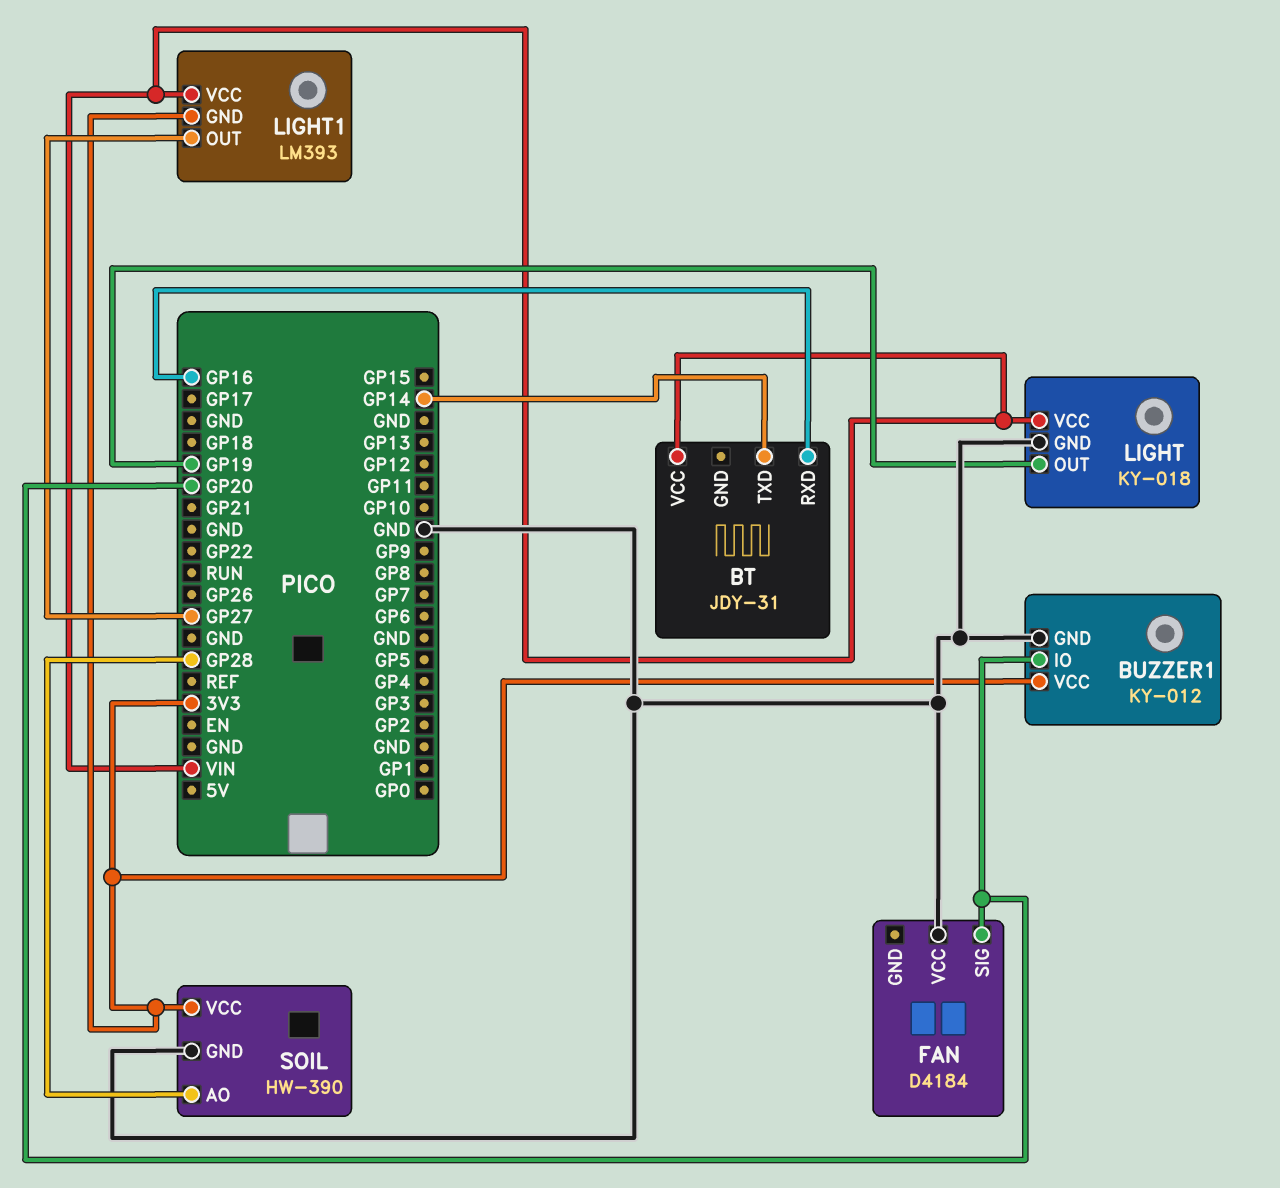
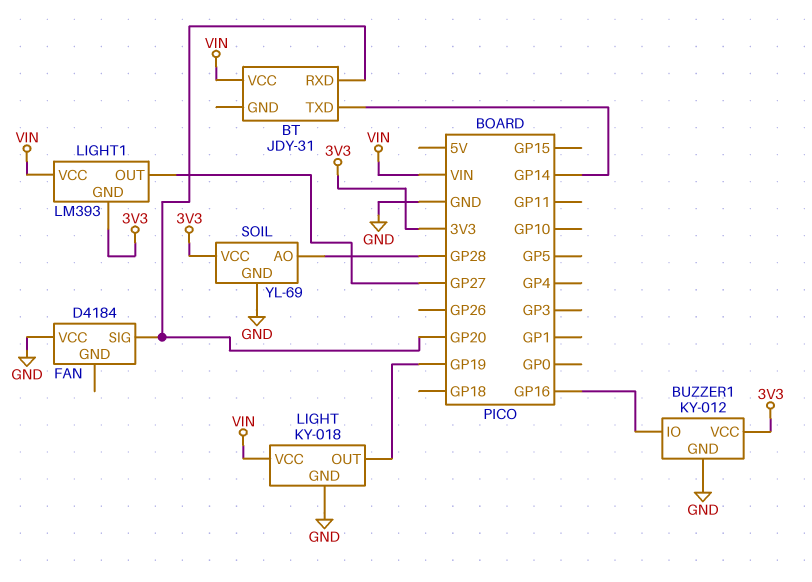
BT pin RXD: GP16 -> GP20
BUZZER1 pin IO: GP20 -> GP16
SOIL: HW-390 -> YL-69

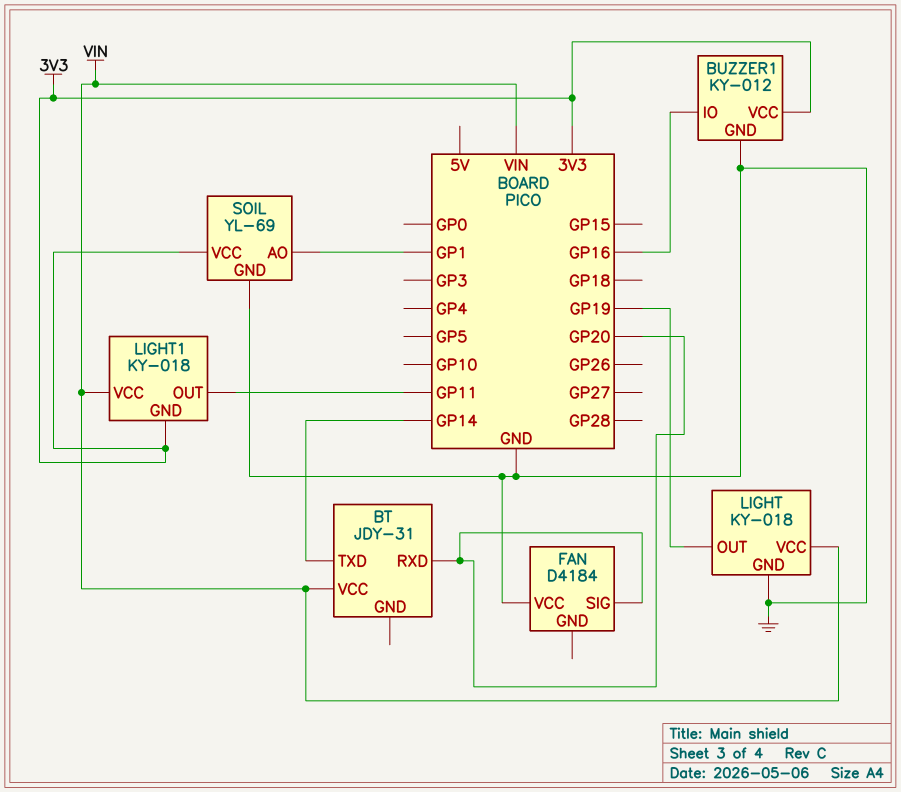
LIGHT1: LM393 -> KY-018
LIGHT1 pin OUT: GP27 -> GP11
SOIL pin AO: GP28 -> GP1

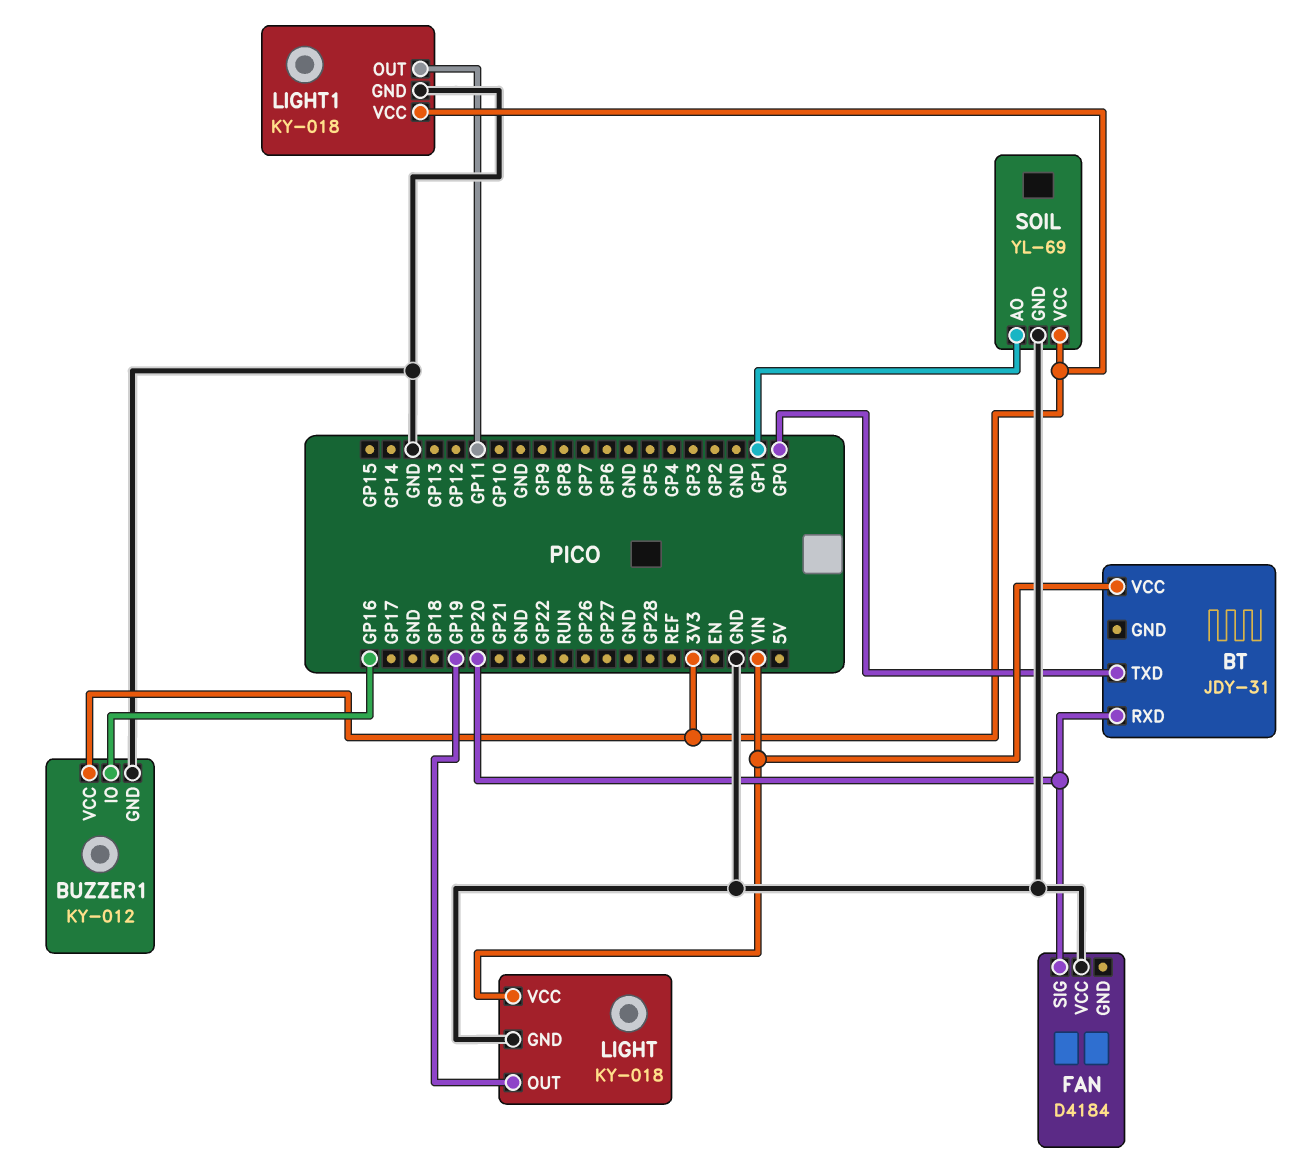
BT pin TXD: GP14 -> GP0
LIGHT1 pin GND: 3V3 -> GND
LIGHT1 pin VCC: VIN -> 3V3

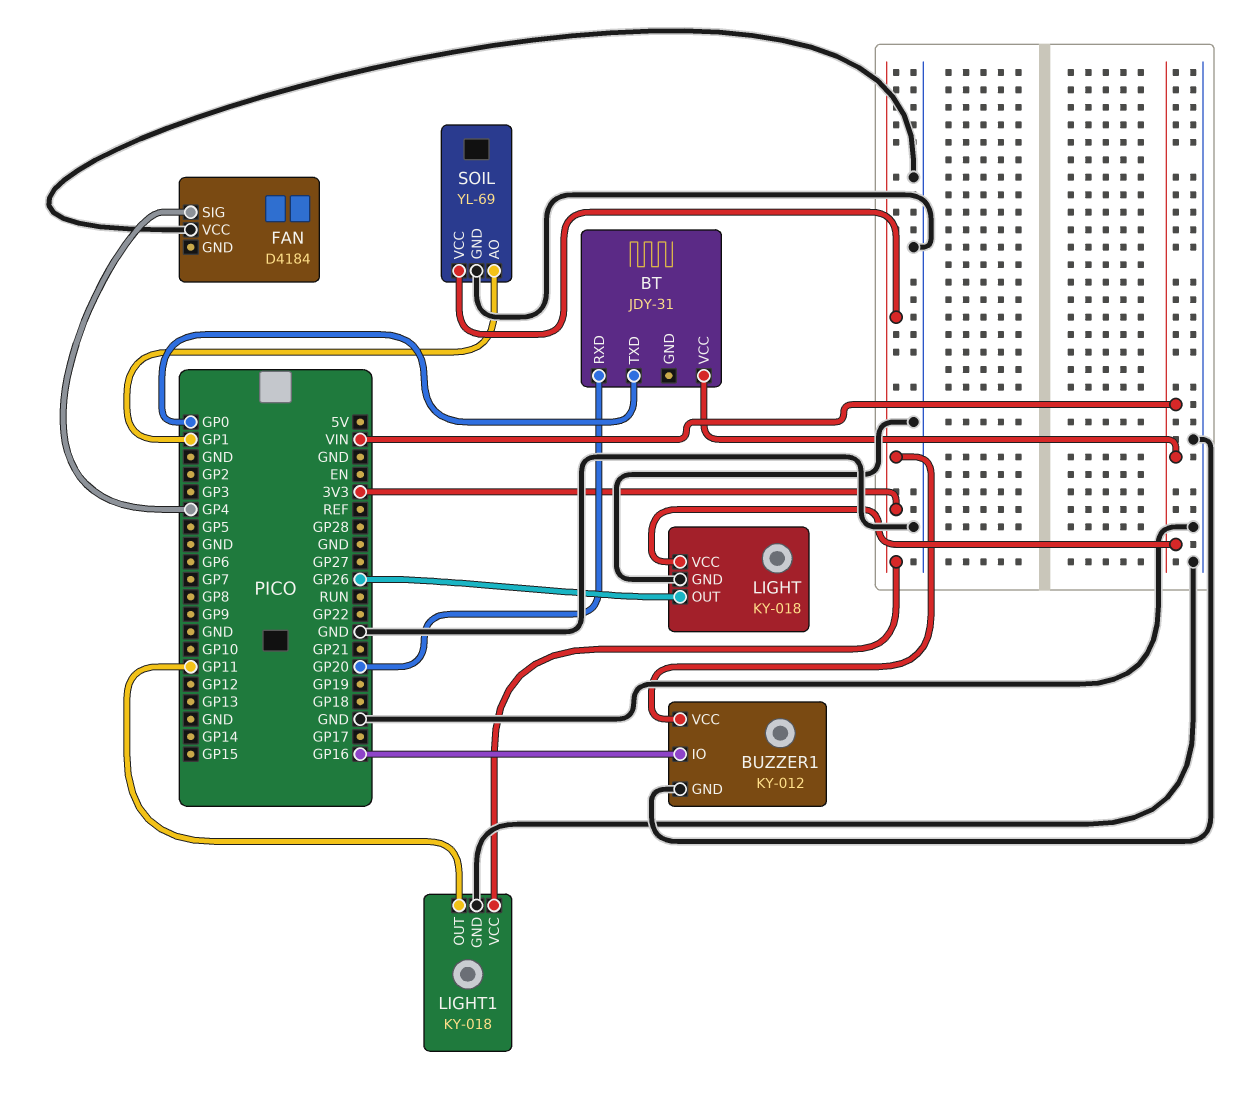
FAN pin SIG: GP20 -> GP4
LIGHT pin OUT: GP19 -> GP26

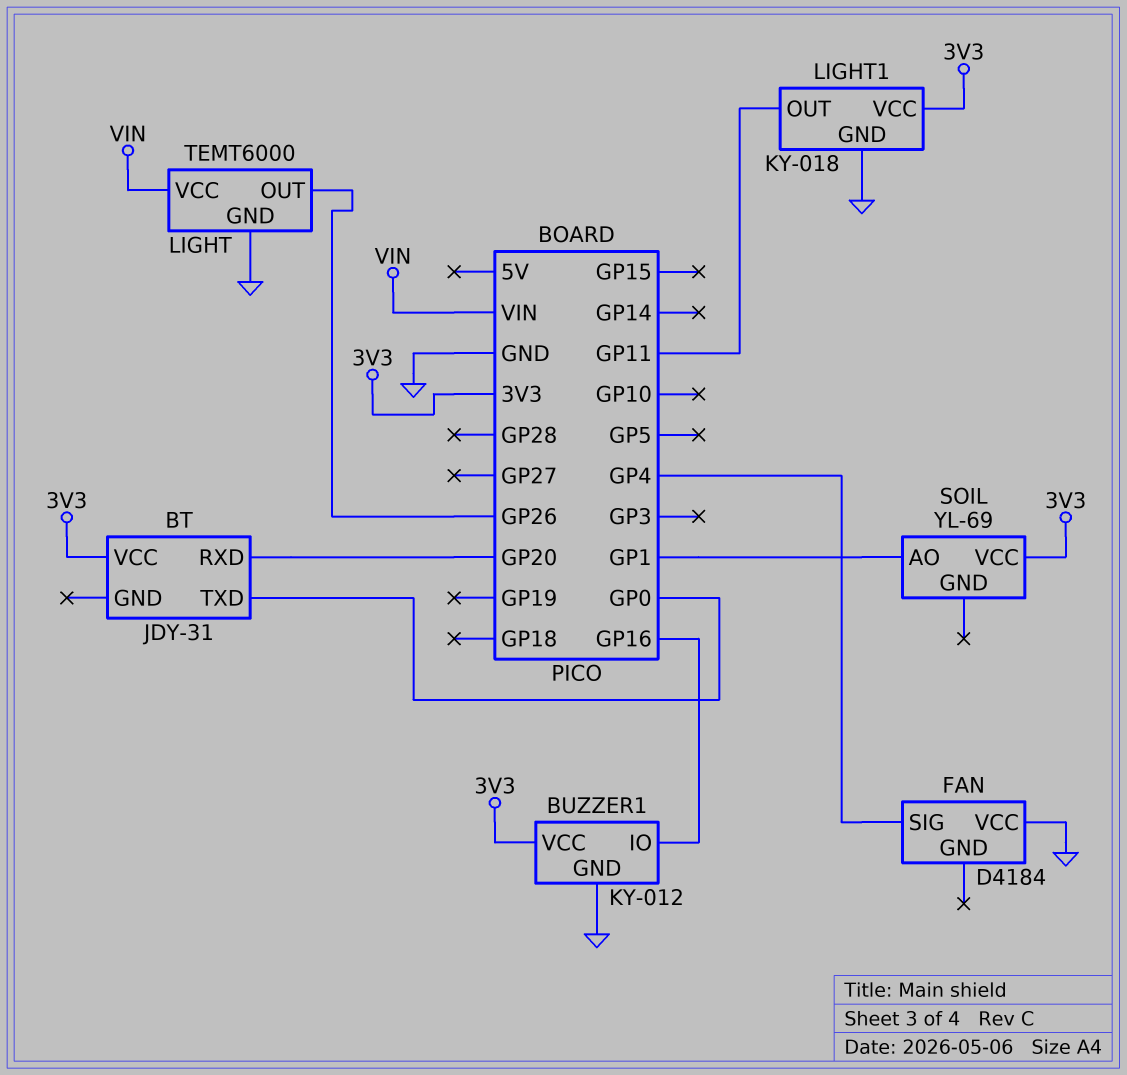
BT pin VCC: VIN -> 3V3
LIGHT: KY-018 -> TEMT6000
SOIL pin GND: GND -> none

